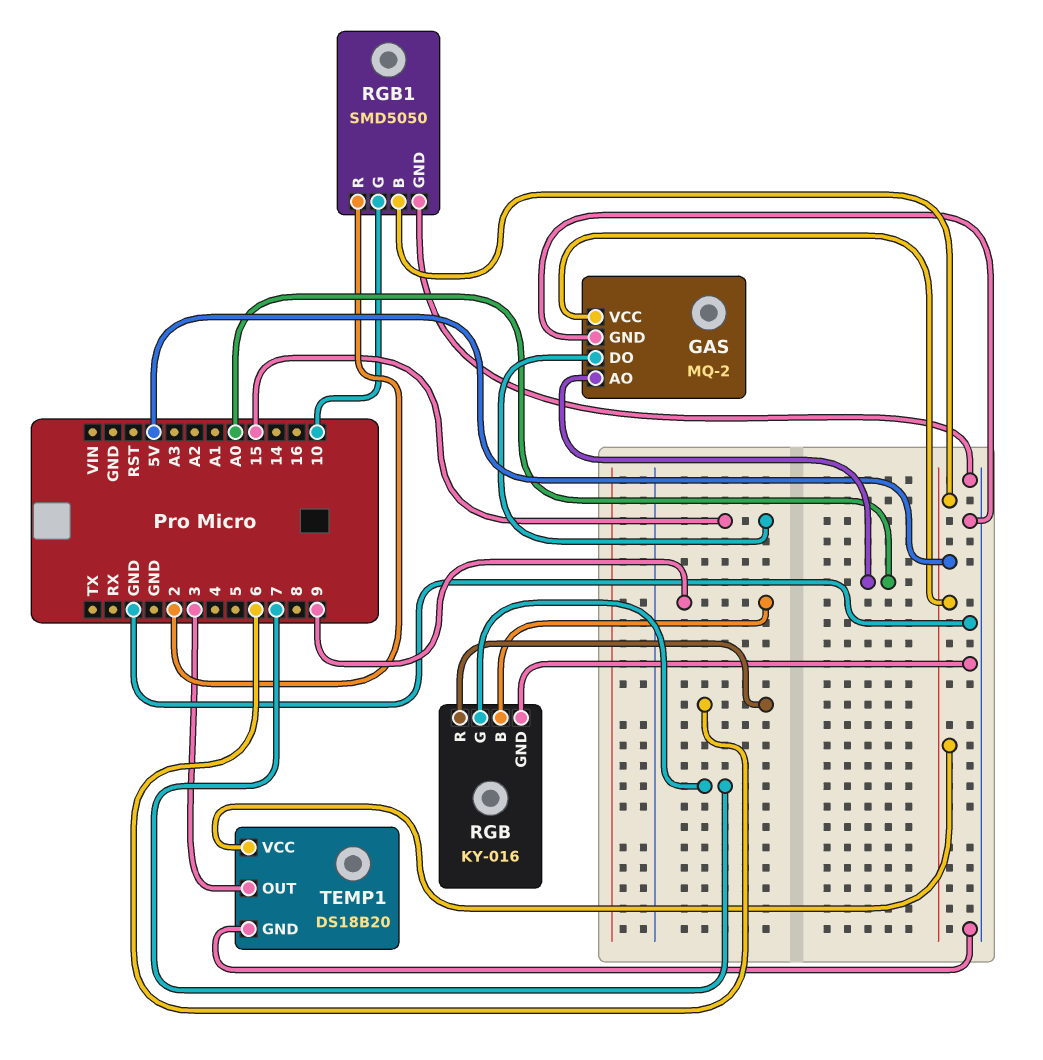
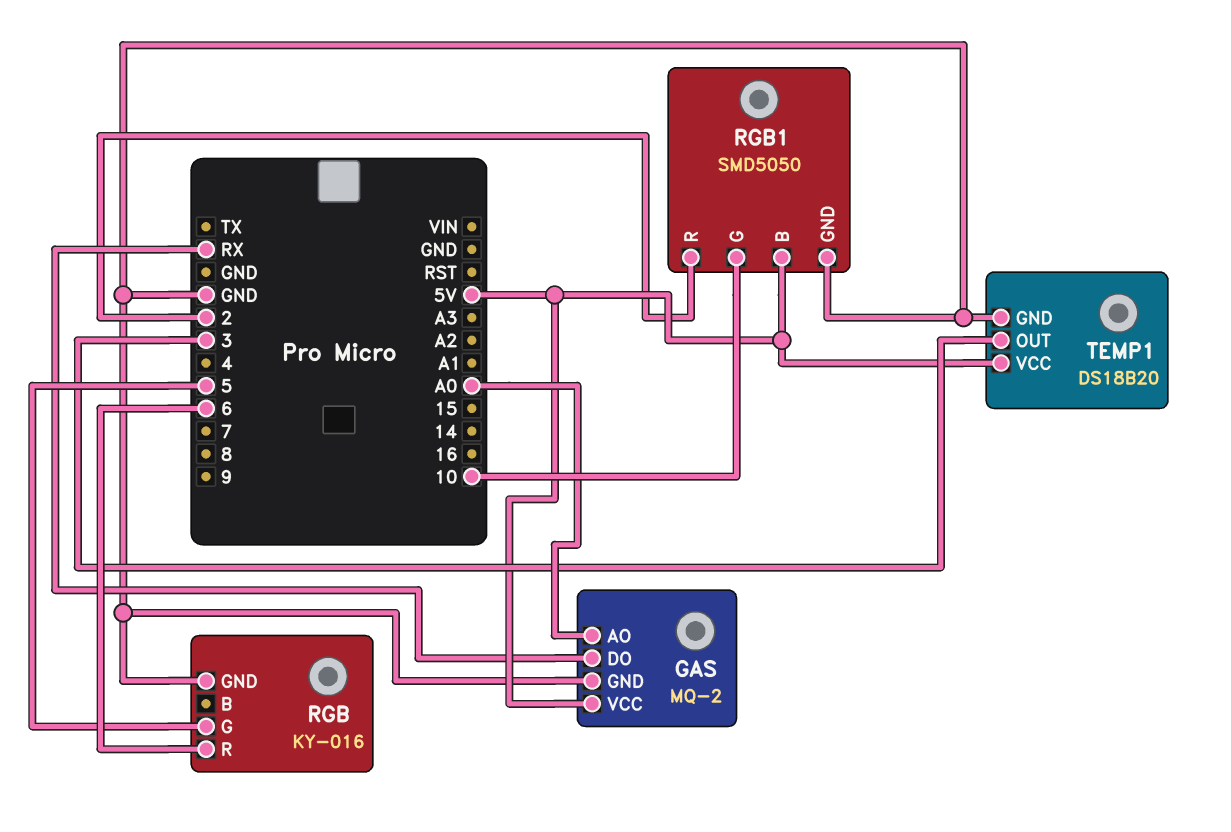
GAS pin DO: 15 -> RX
RGB pin B: 9 -> none
RGB pin G: 7 -> 5

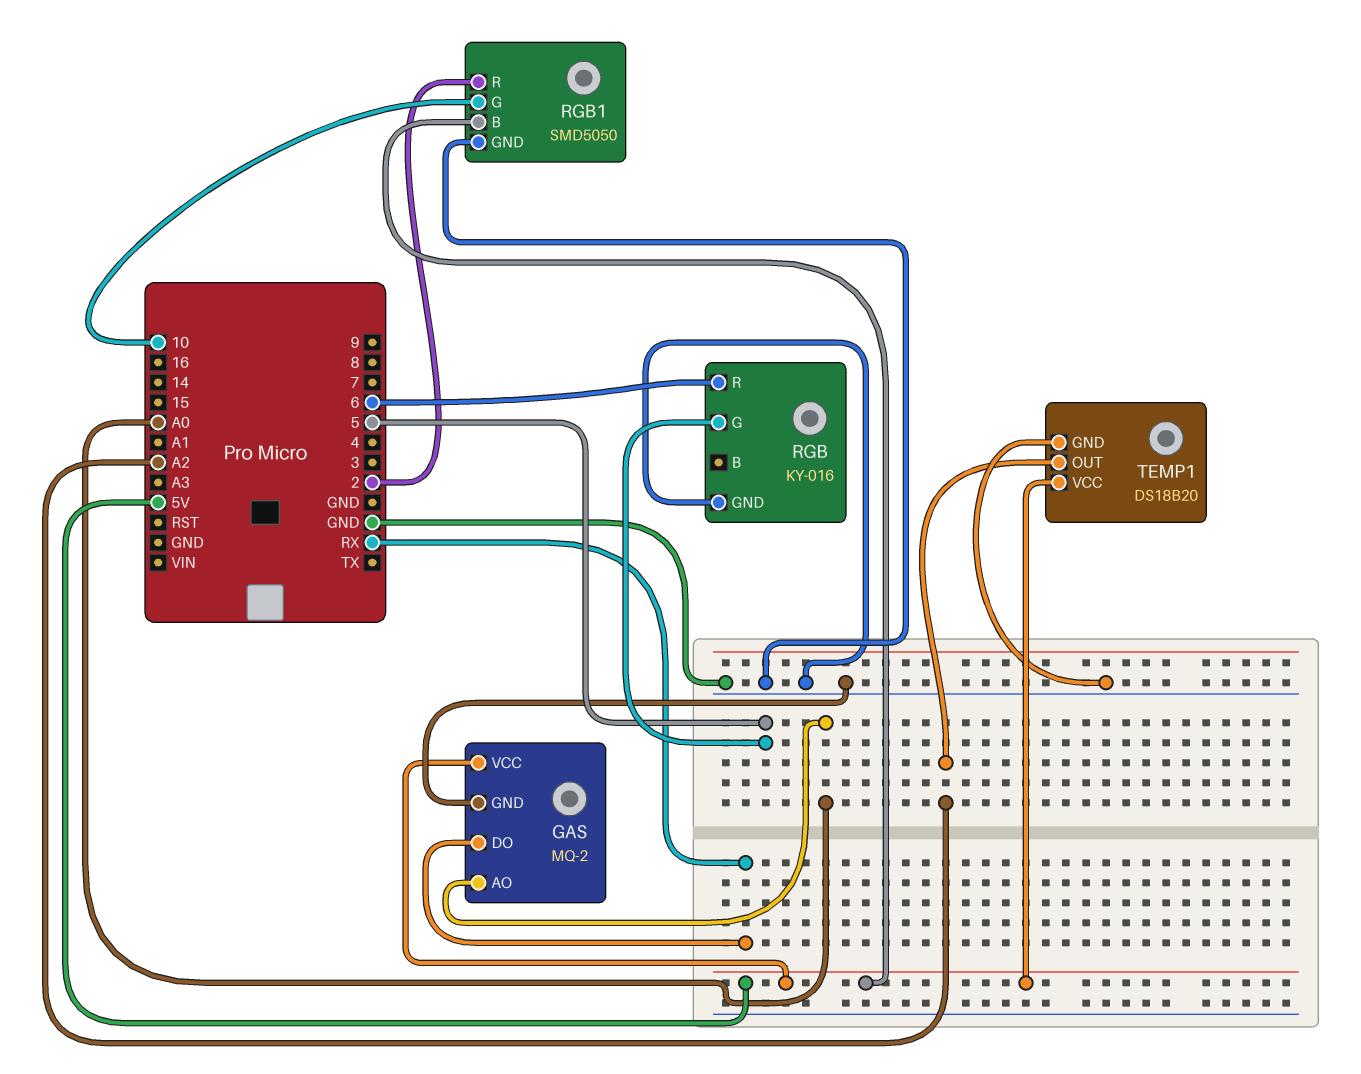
TEMP1 pin OUT: 3 -> A2

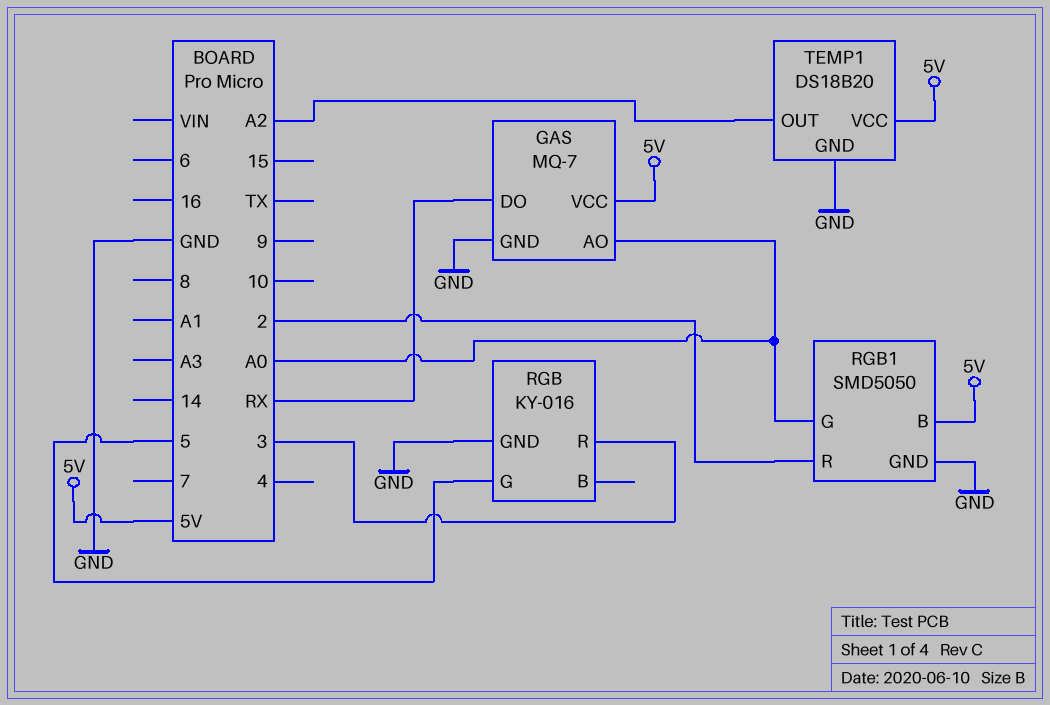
GAS: MQ-2 -> MQ-7
RGB pin R: 6 -> 3
RGB1 pin G: 10 -> A0

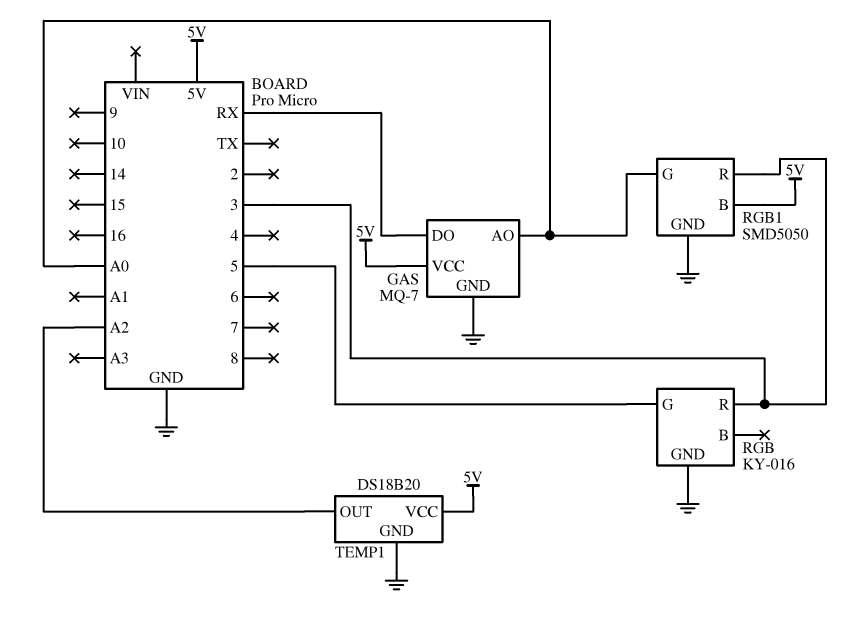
RGB1 pin R: 2 -> 3

